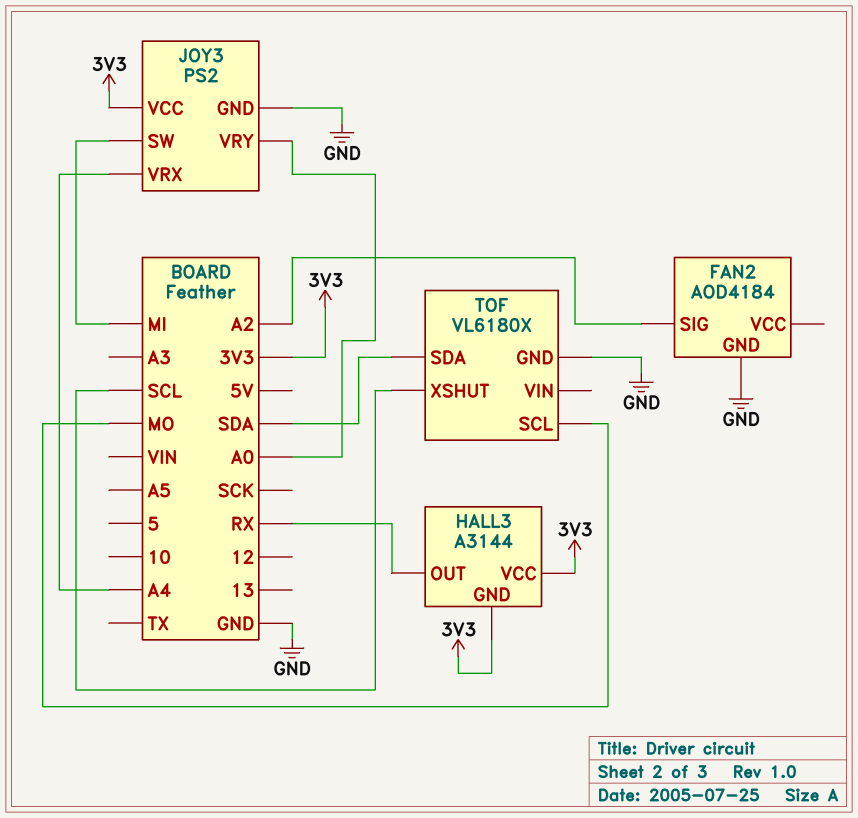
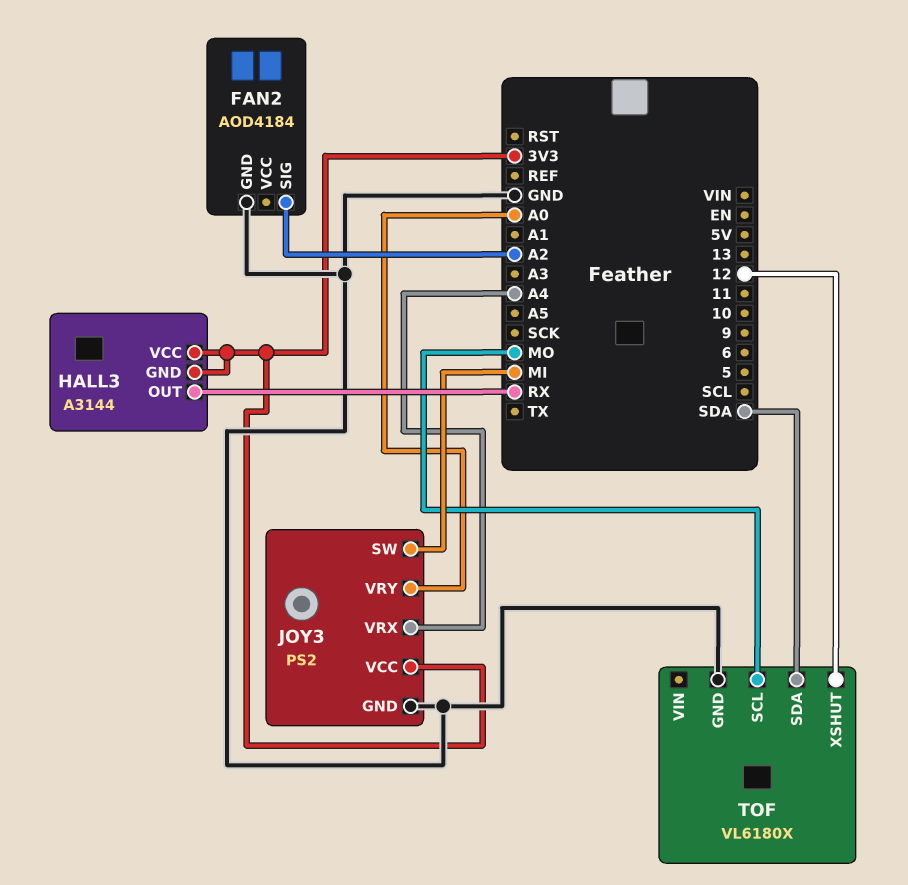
TOF pin XSHUT: SCL -> 12

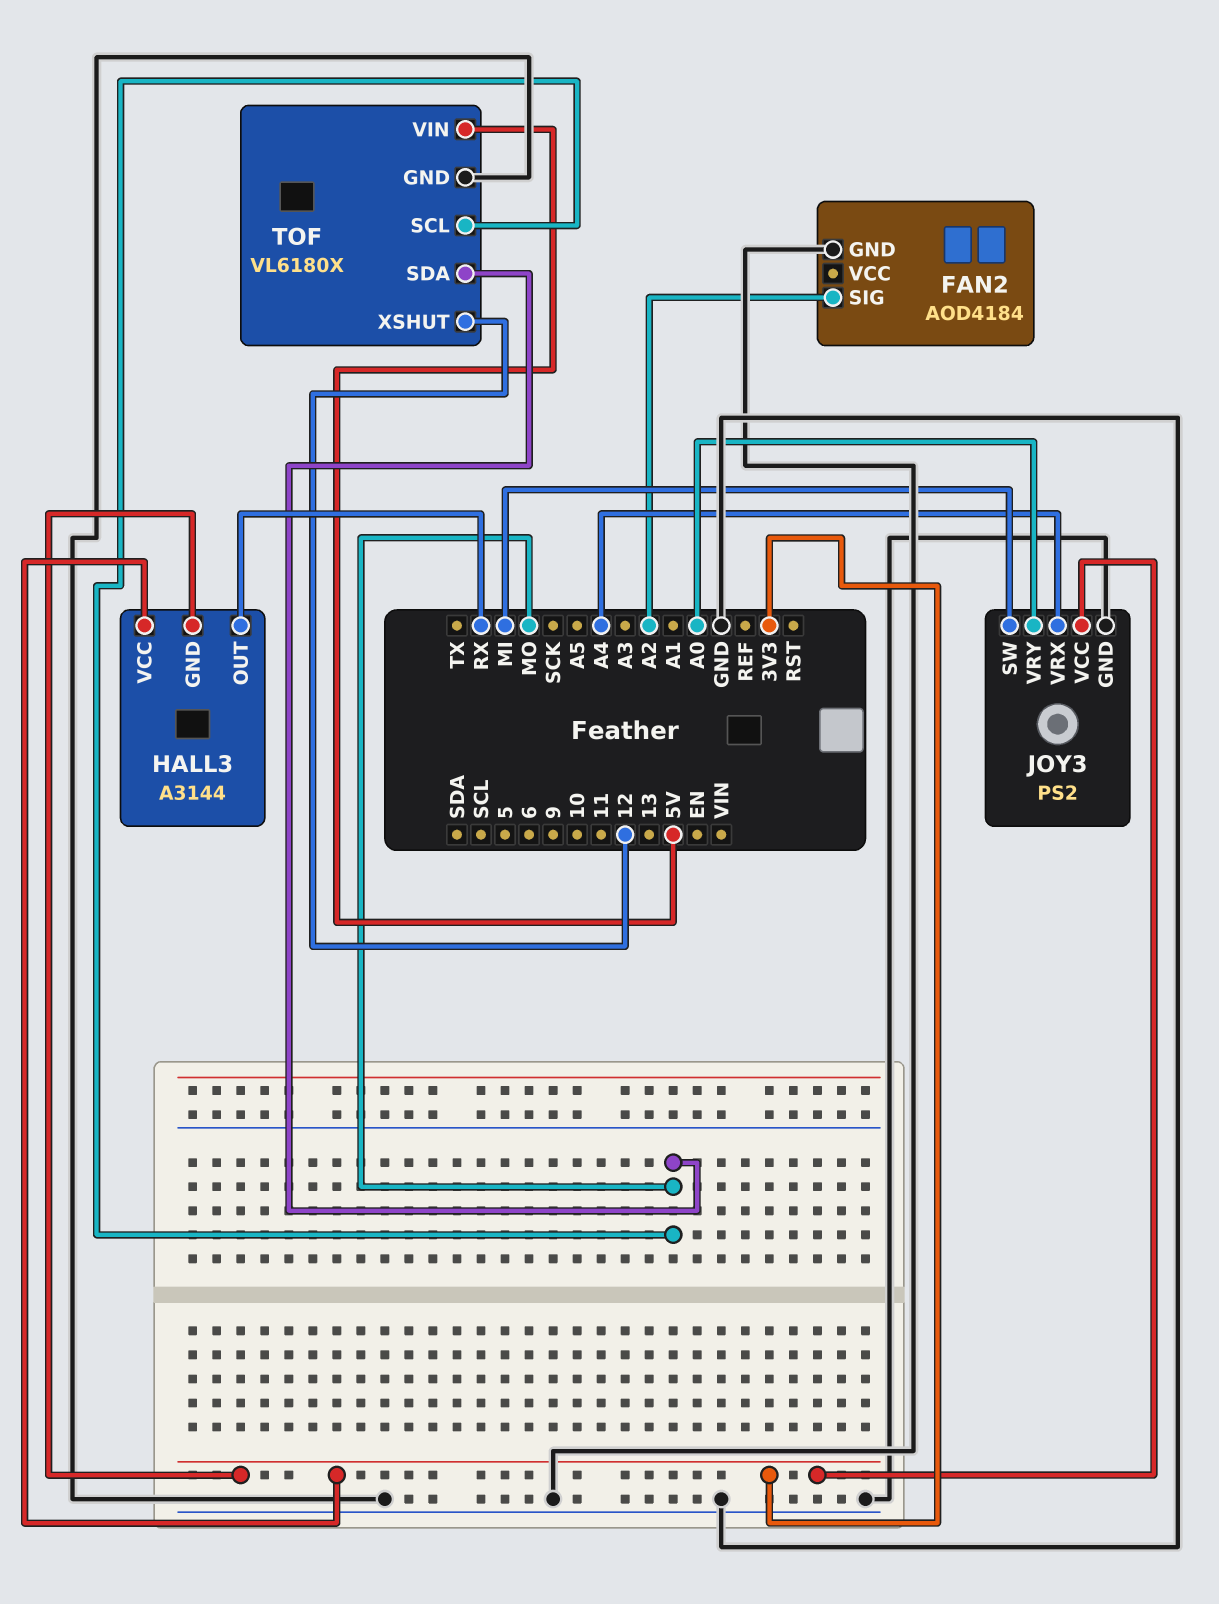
TOF pin SDA: SDA -> MO
TOF pin VIN: none -> 5V

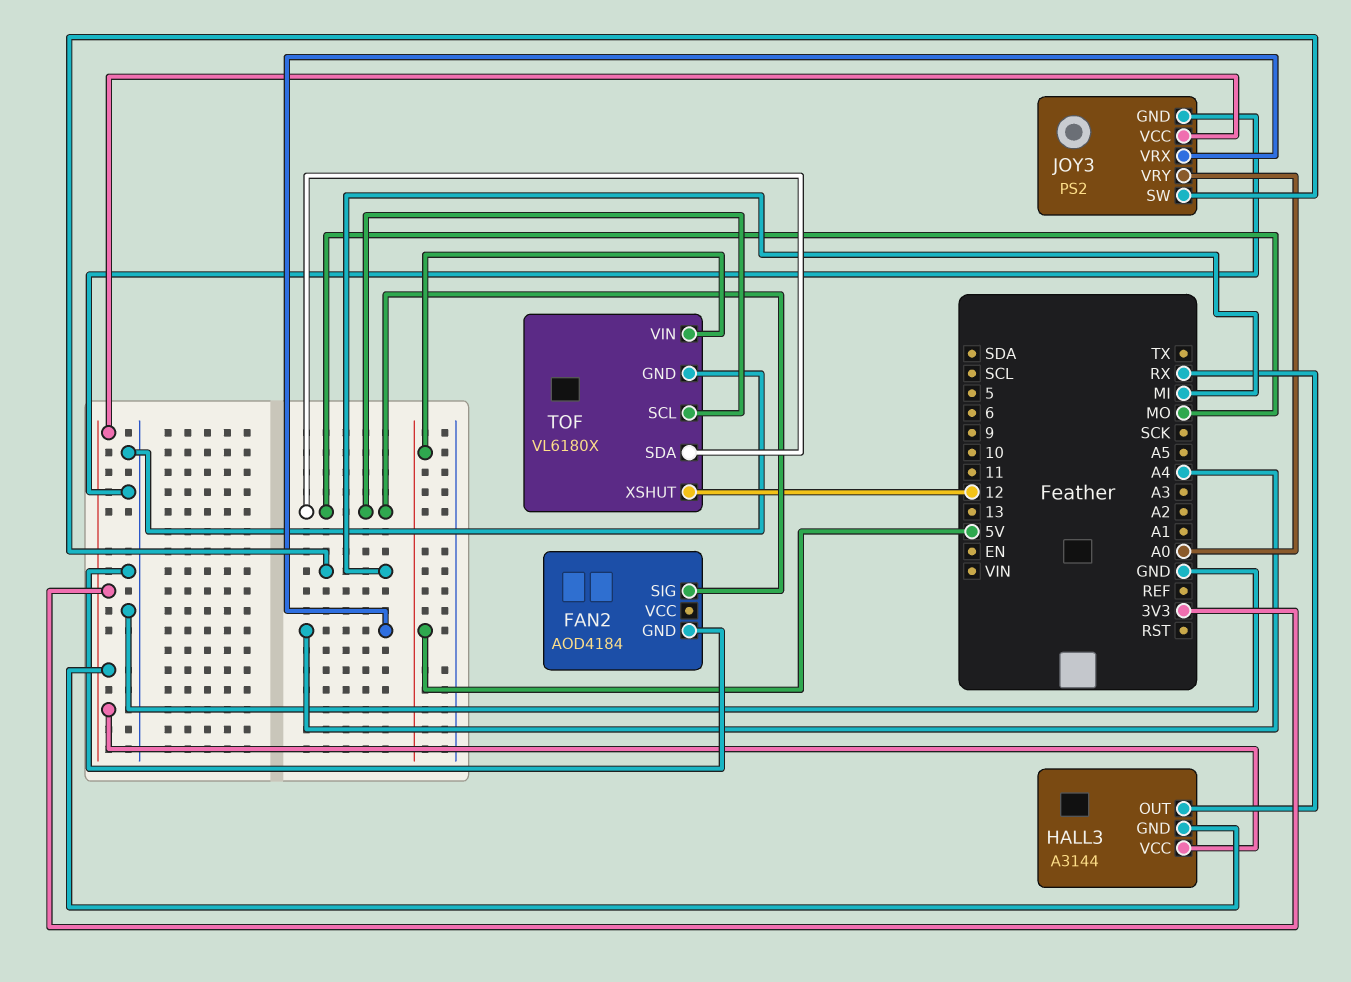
FAN2 pin SIG: A2 -> MO

